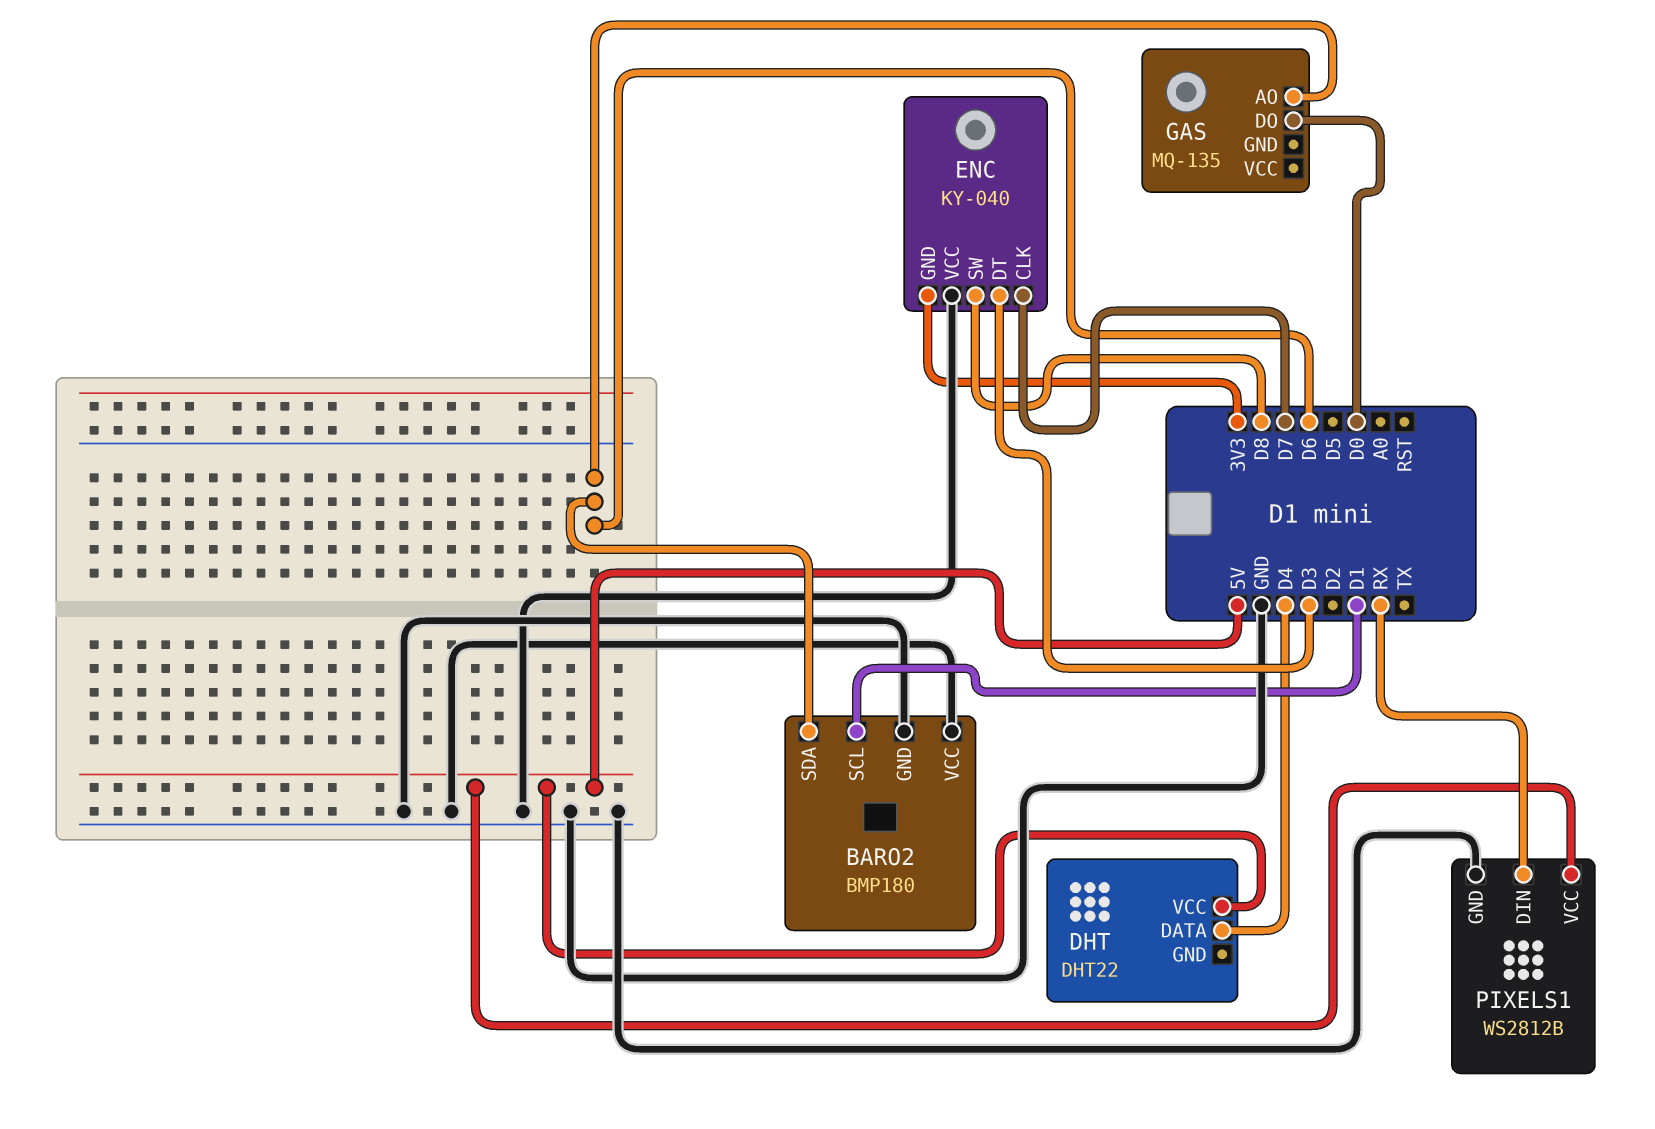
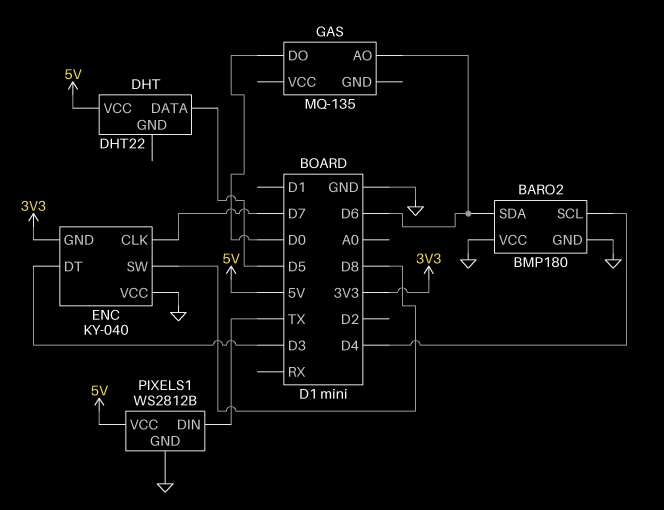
BARO2 pin SCL: D1 -> D4
DHT pin DATA: D4 -> D5
PIXELS1 pin DIN: RX -> TX

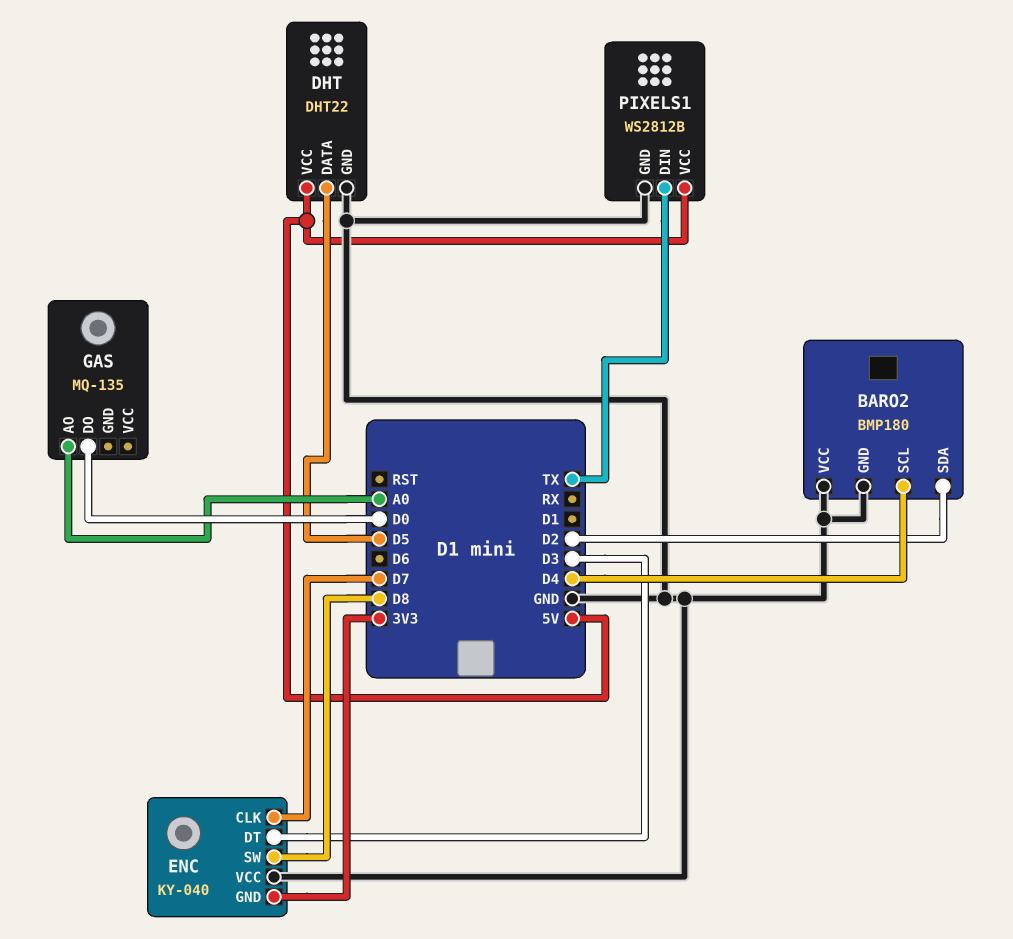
BARO2 pin SDA: D6 -> D2
DHT pin GND: none -> GND
GAS pin AO: D6 -> A0

